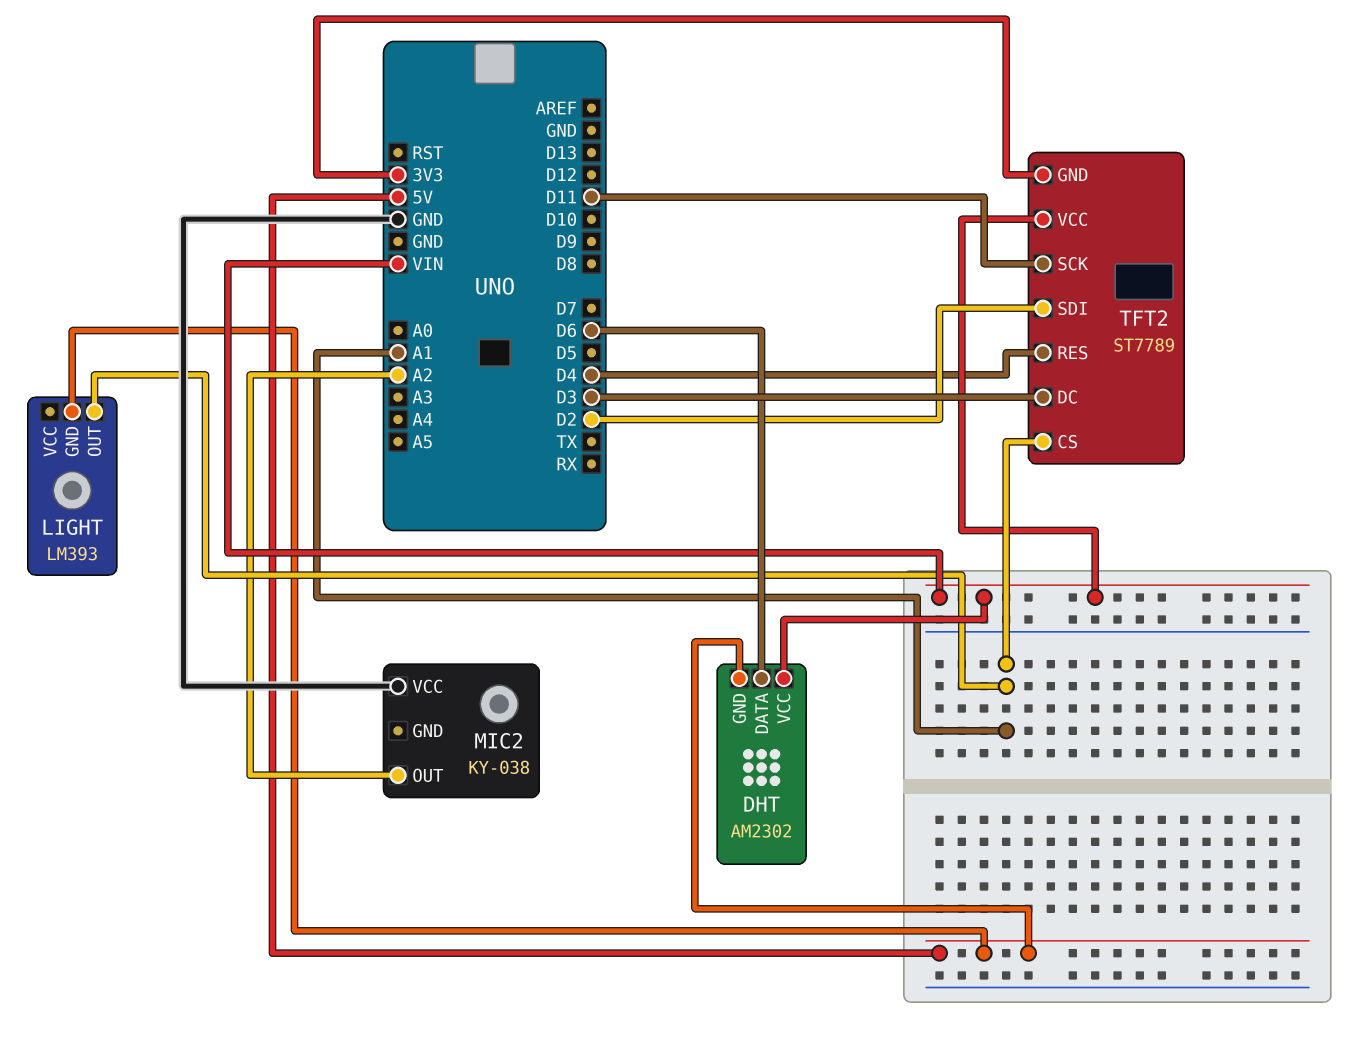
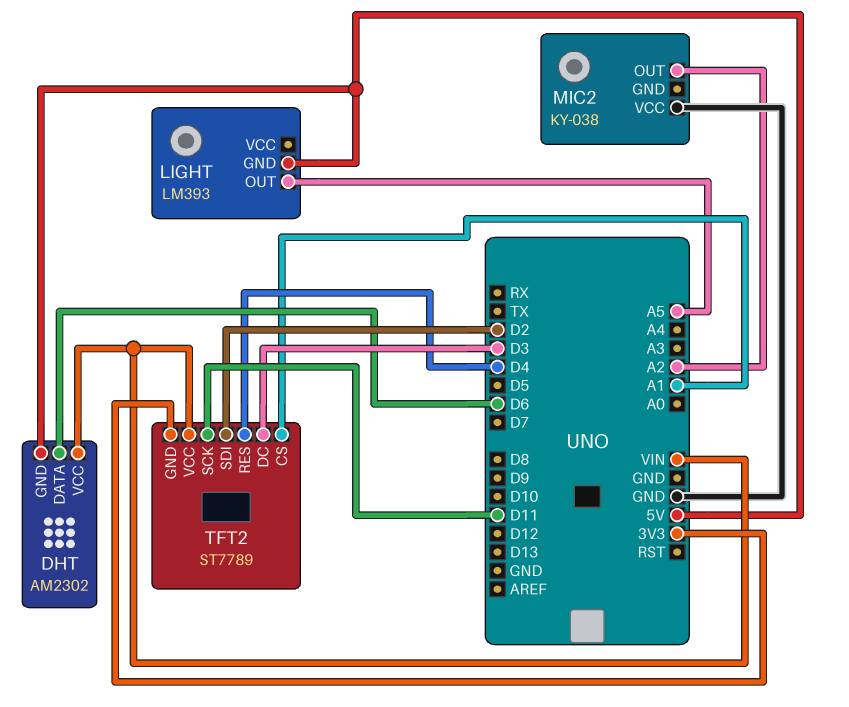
LIGHT pin OUT: A1 -> A5

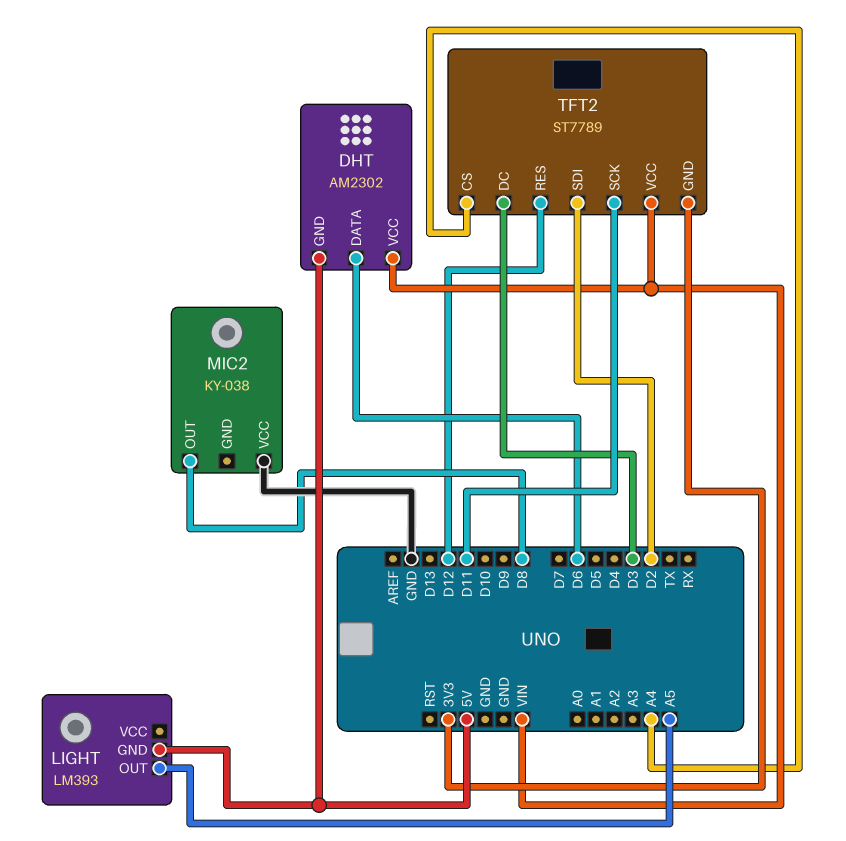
MIC2 pin OUT: A2 -> D8
TFT2 pin CS: A1 -> A4
TFT2 pin RES: D4 -> D12

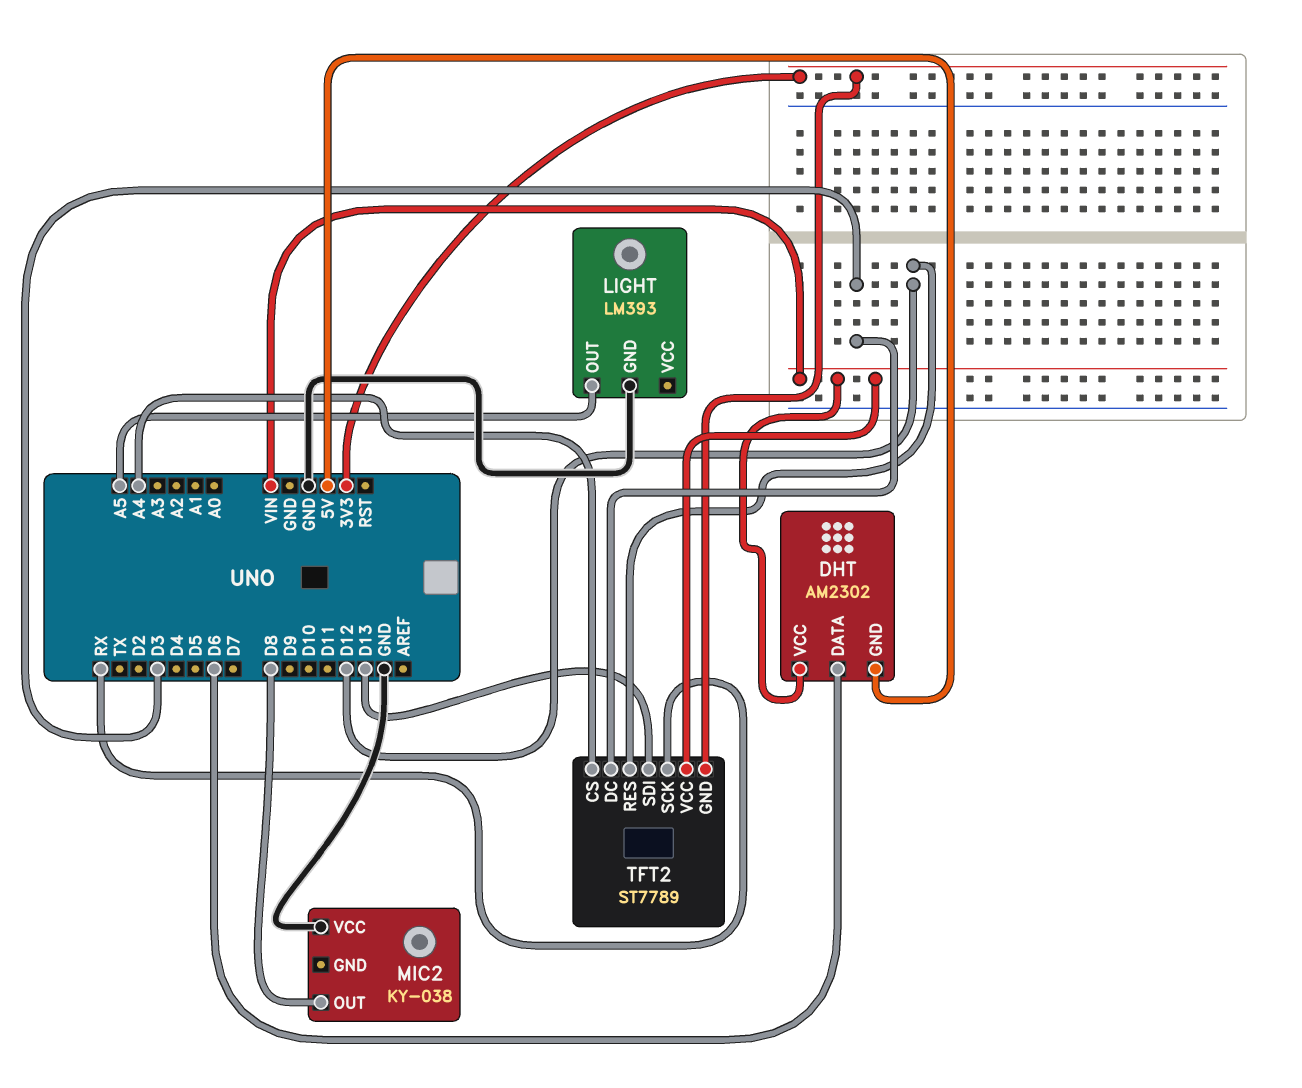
LIGHT pin GND: 5V -> GND
TFT2 pin SCK: D11 -> RX
TFT2 pin SDI: D2 -> D13

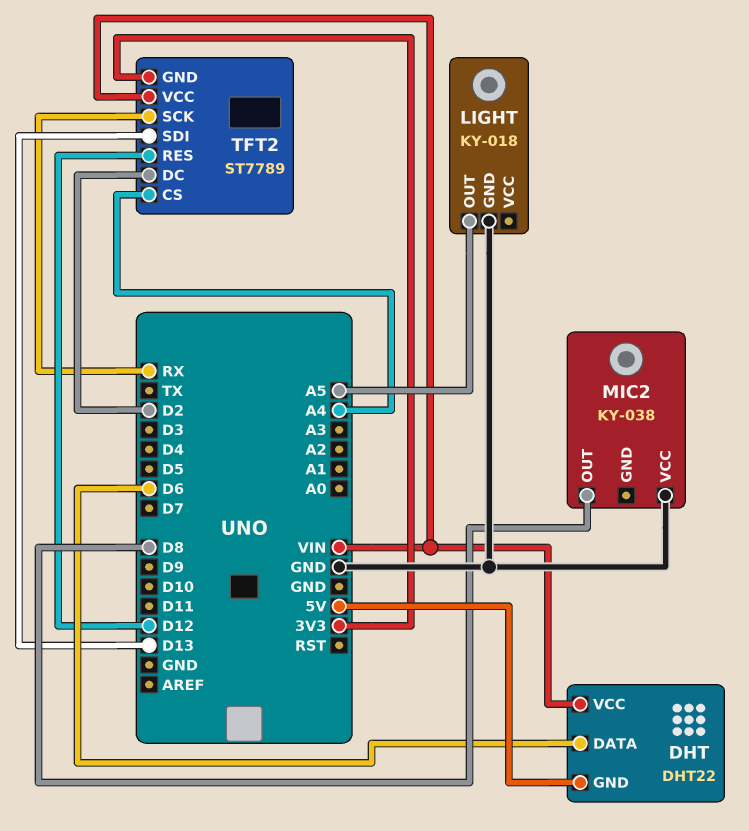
DHT: AM2302 -> DHT22
LIGHT: LM393 -> KY-018
TFT2 pin DC: D3 -> D2

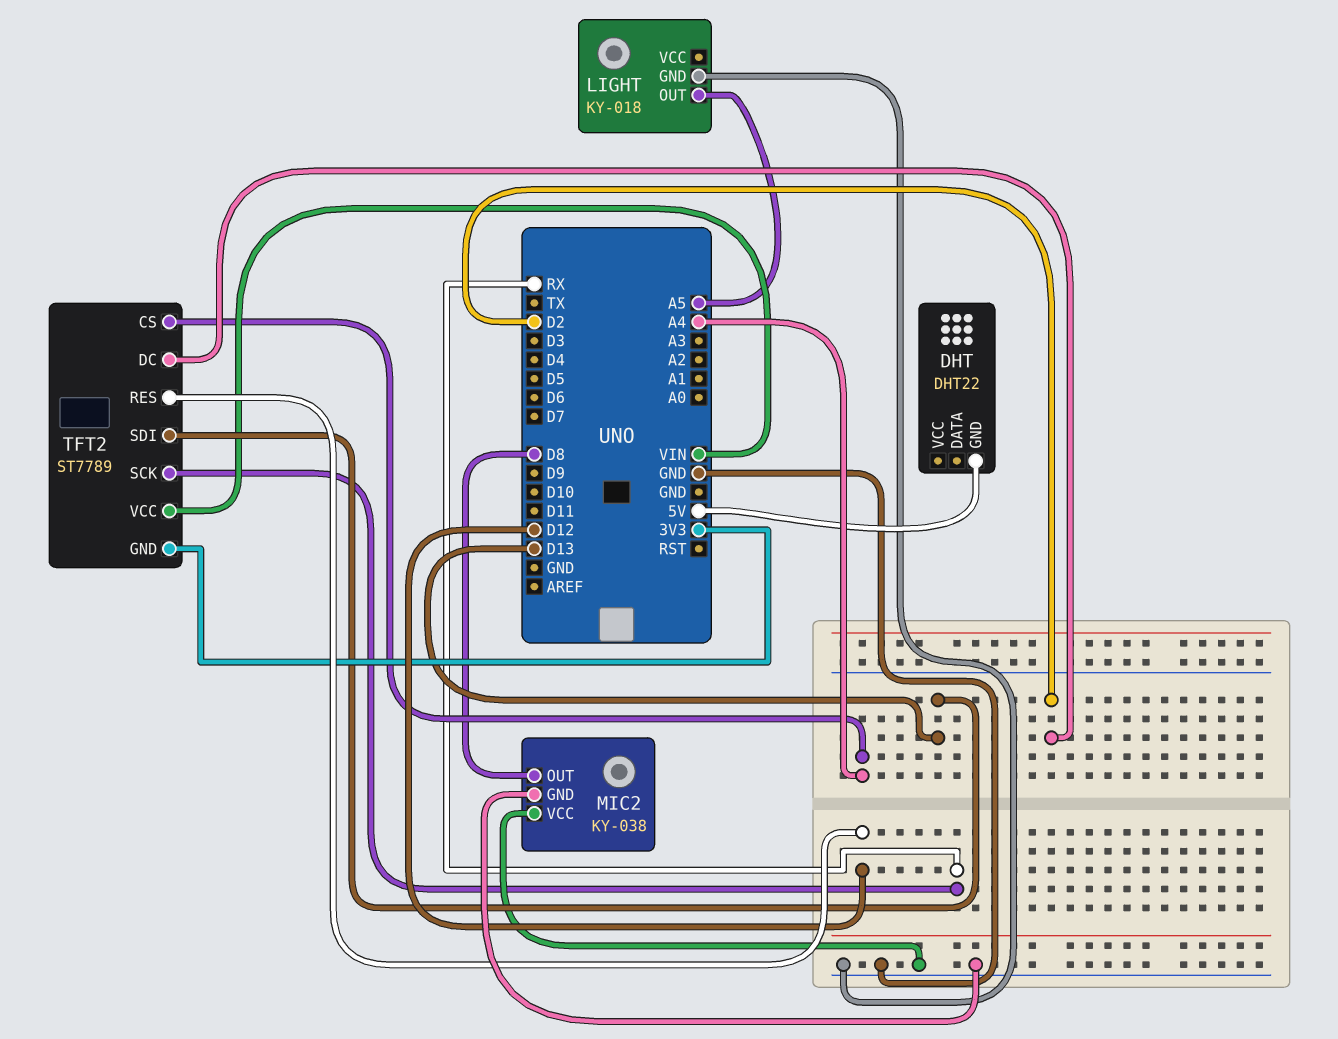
DHT pin DATA: D6 -> none
DHT pin VCC: VIN -> none
MIC2 pin GND: none -> GND

